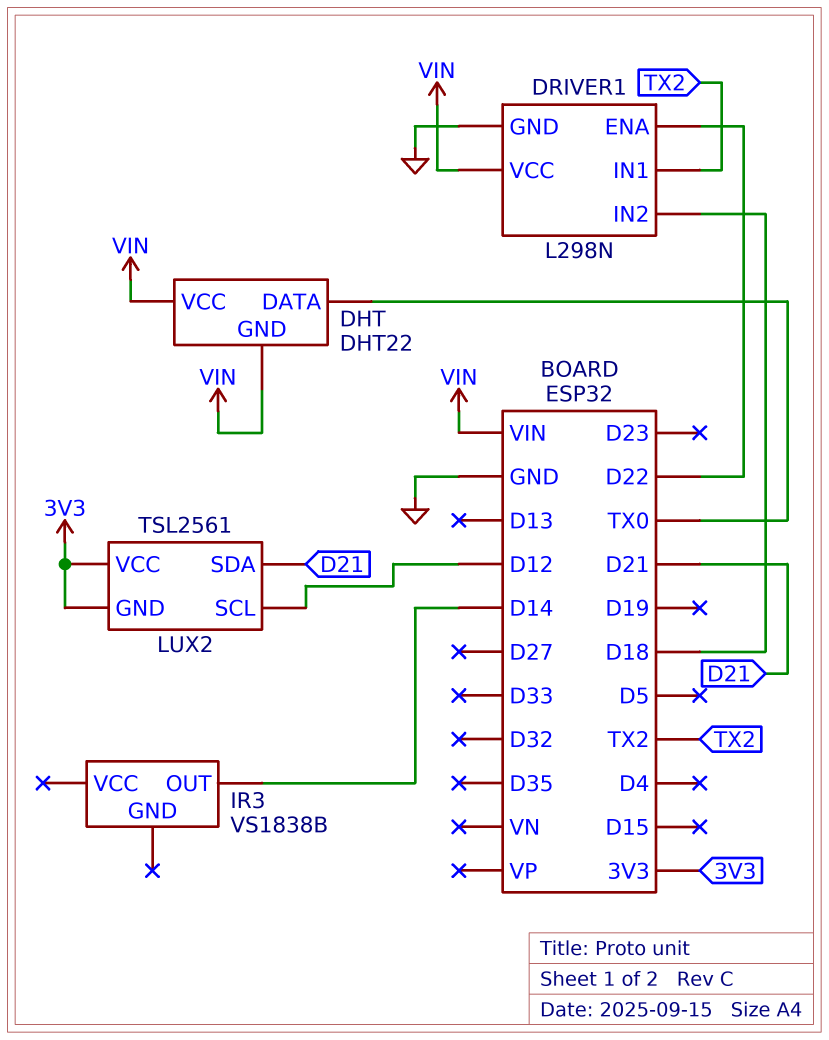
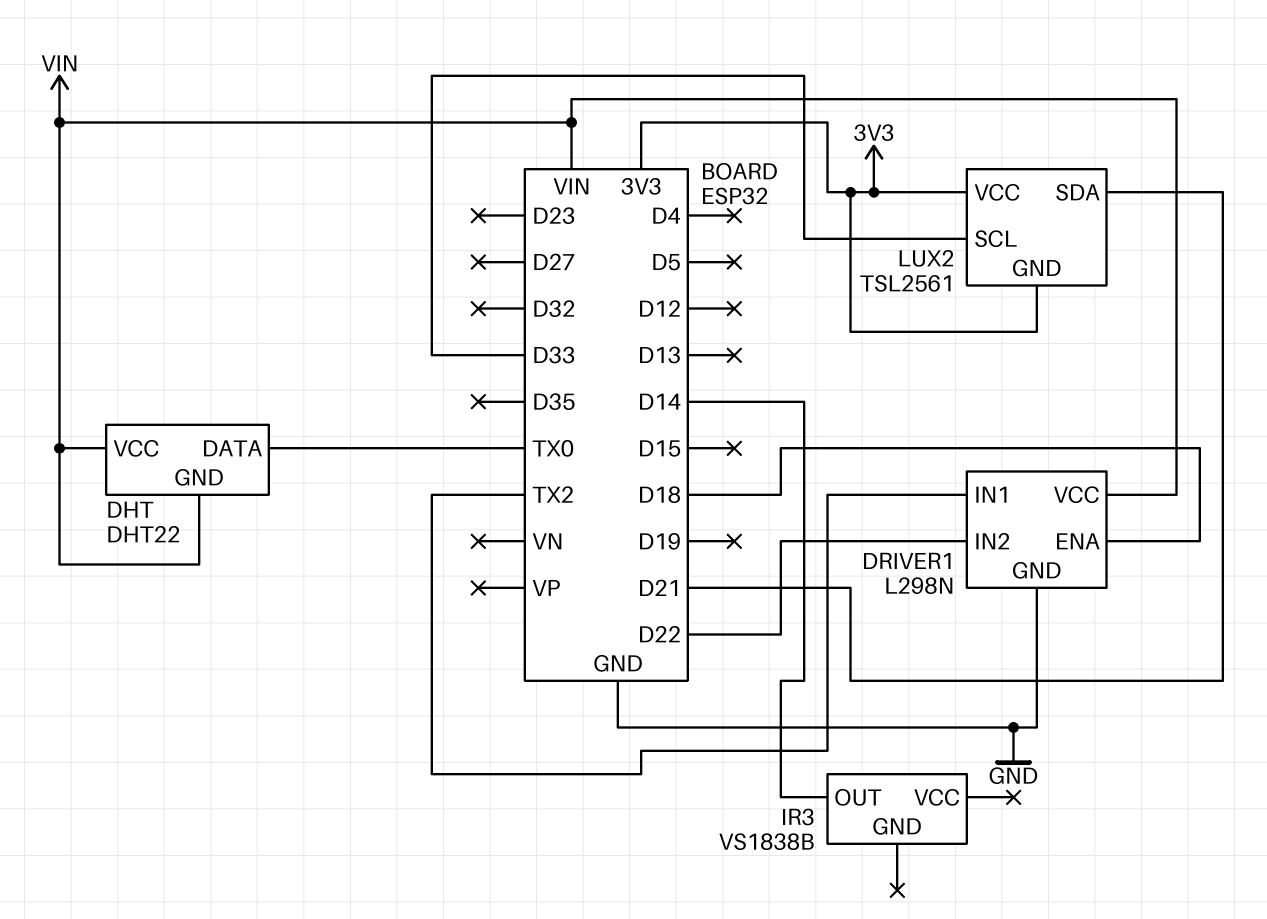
DRIVER1 pin ENA: D22 -> D18
DRIVER1 pin IN2: D18 -> D22
LUX2 pin SCL: D12 -> D33

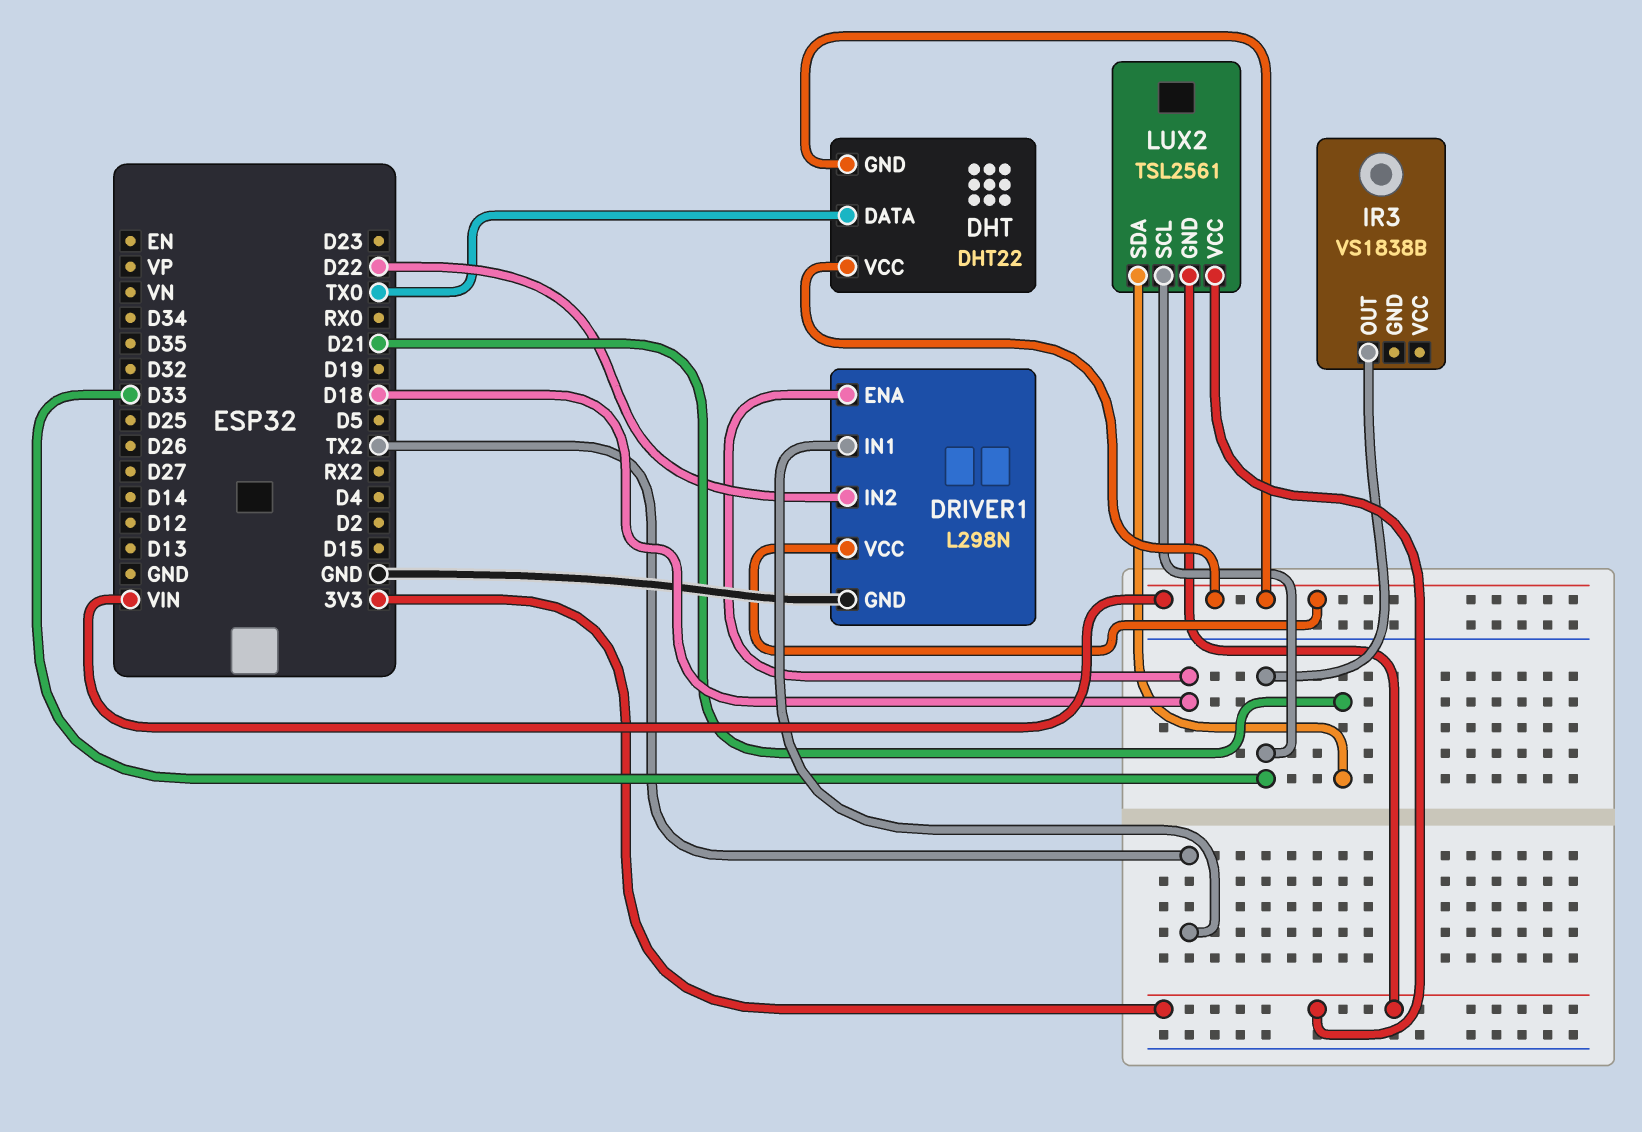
IR3 pin OUT: D14 -> D33

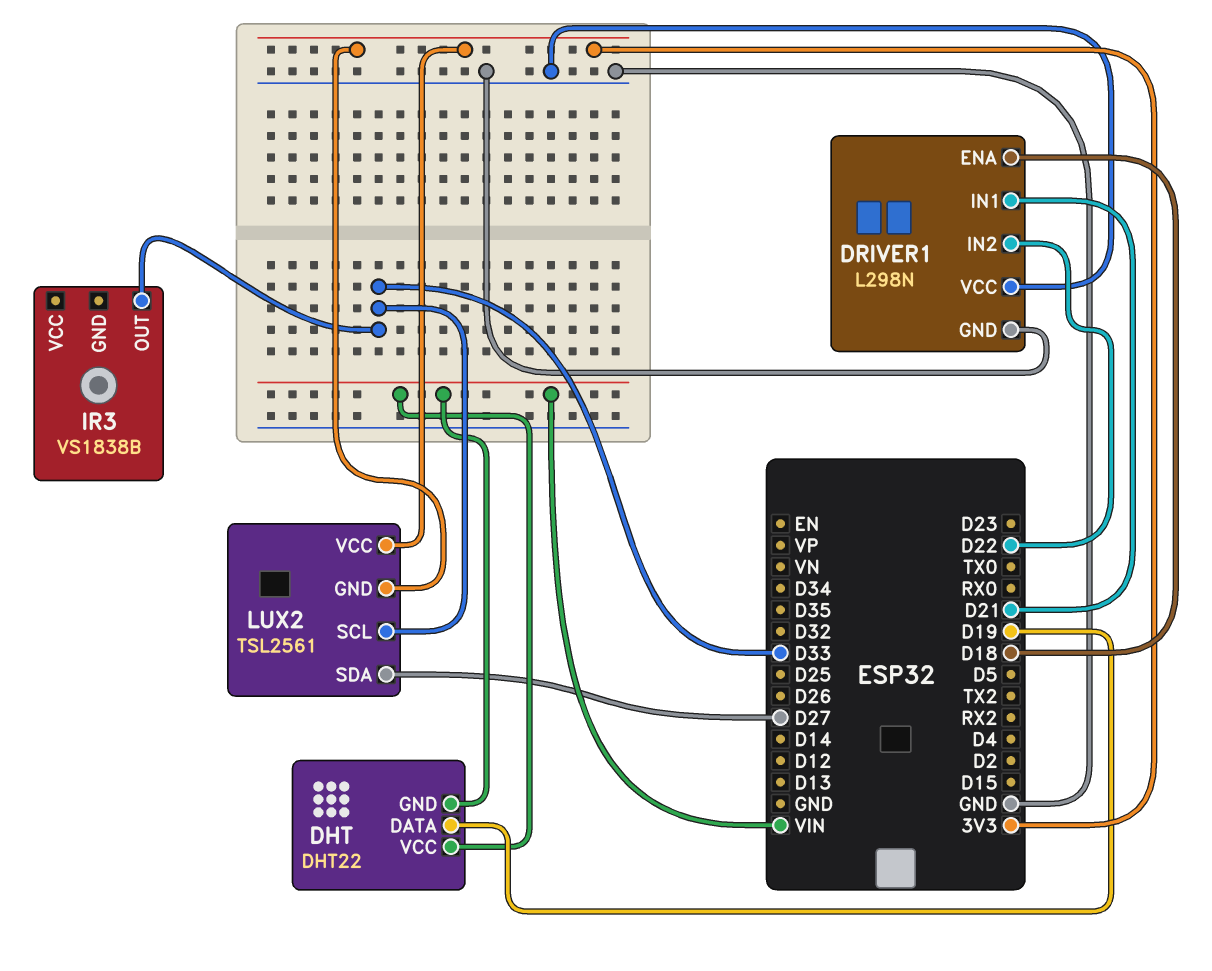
DHT pin DATA: TX0 -> D19
DRIVER1 pin IN1: TX2 -> D21
DRIVER1 pin VCC: VIN -> GND
LUX2 pin SDA: D21 -> D27

